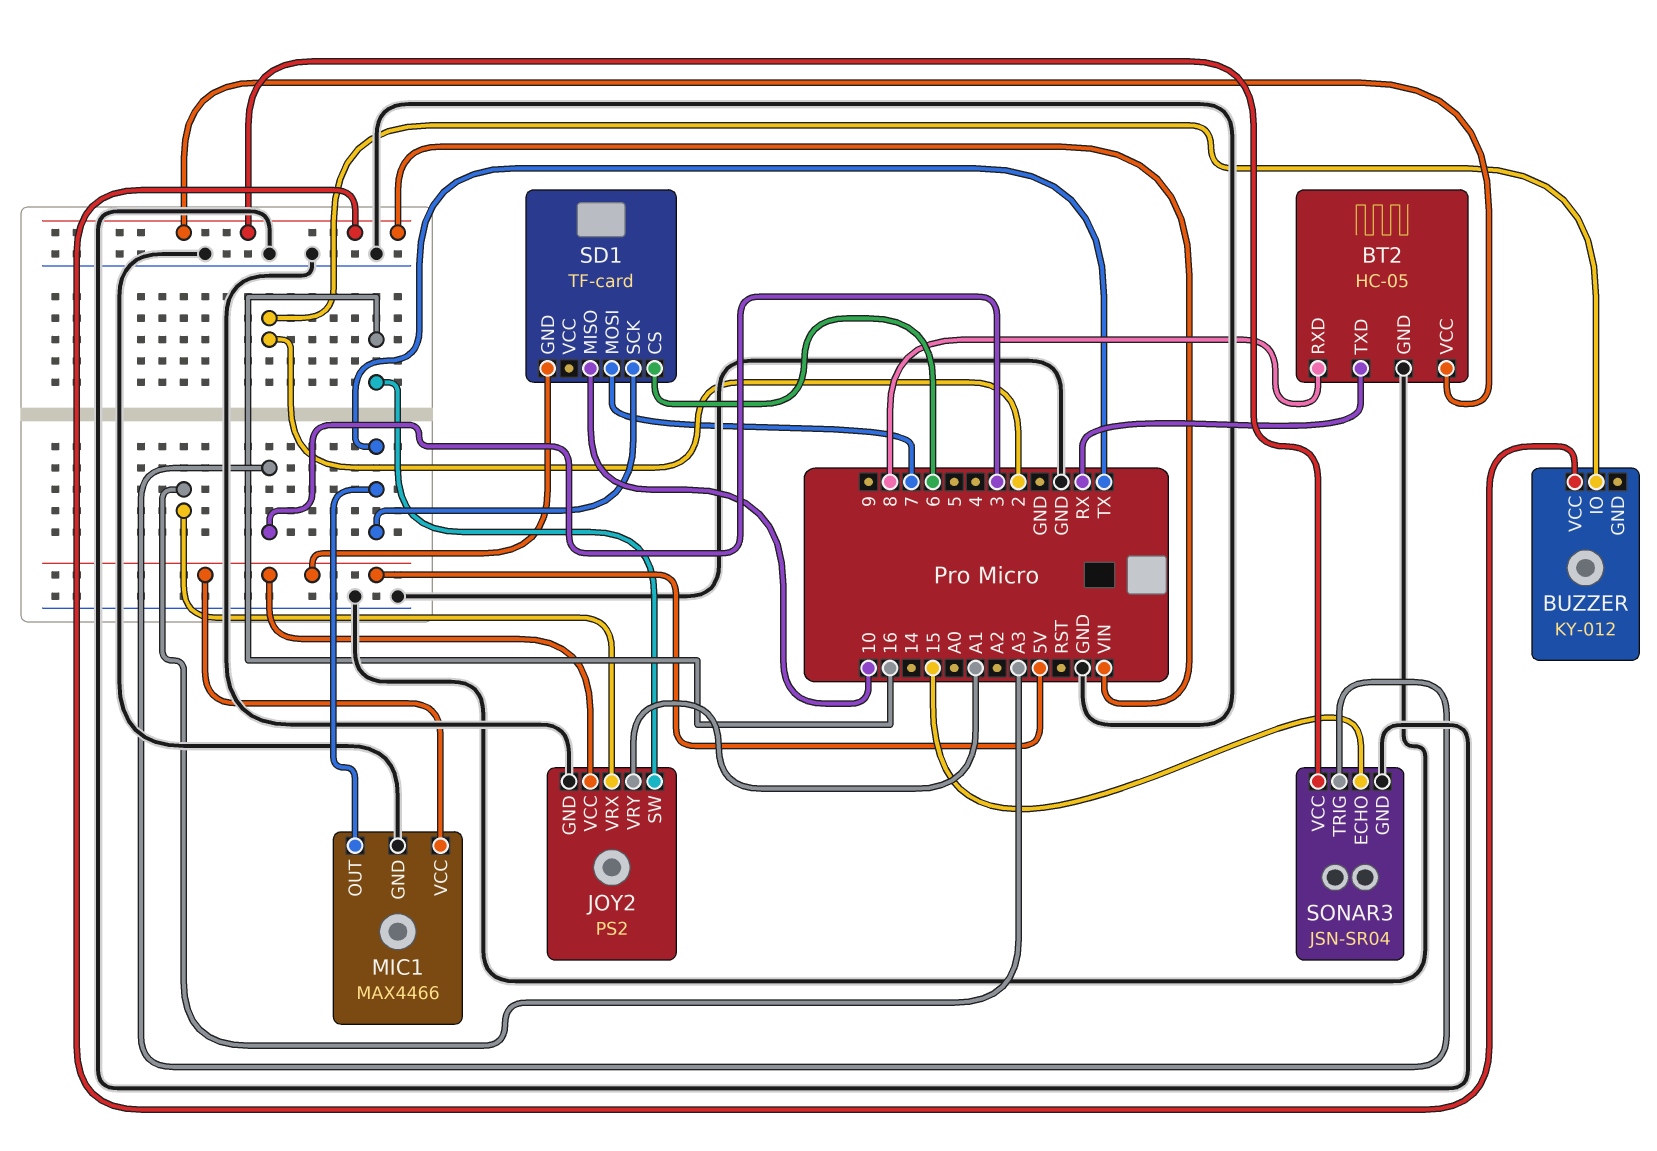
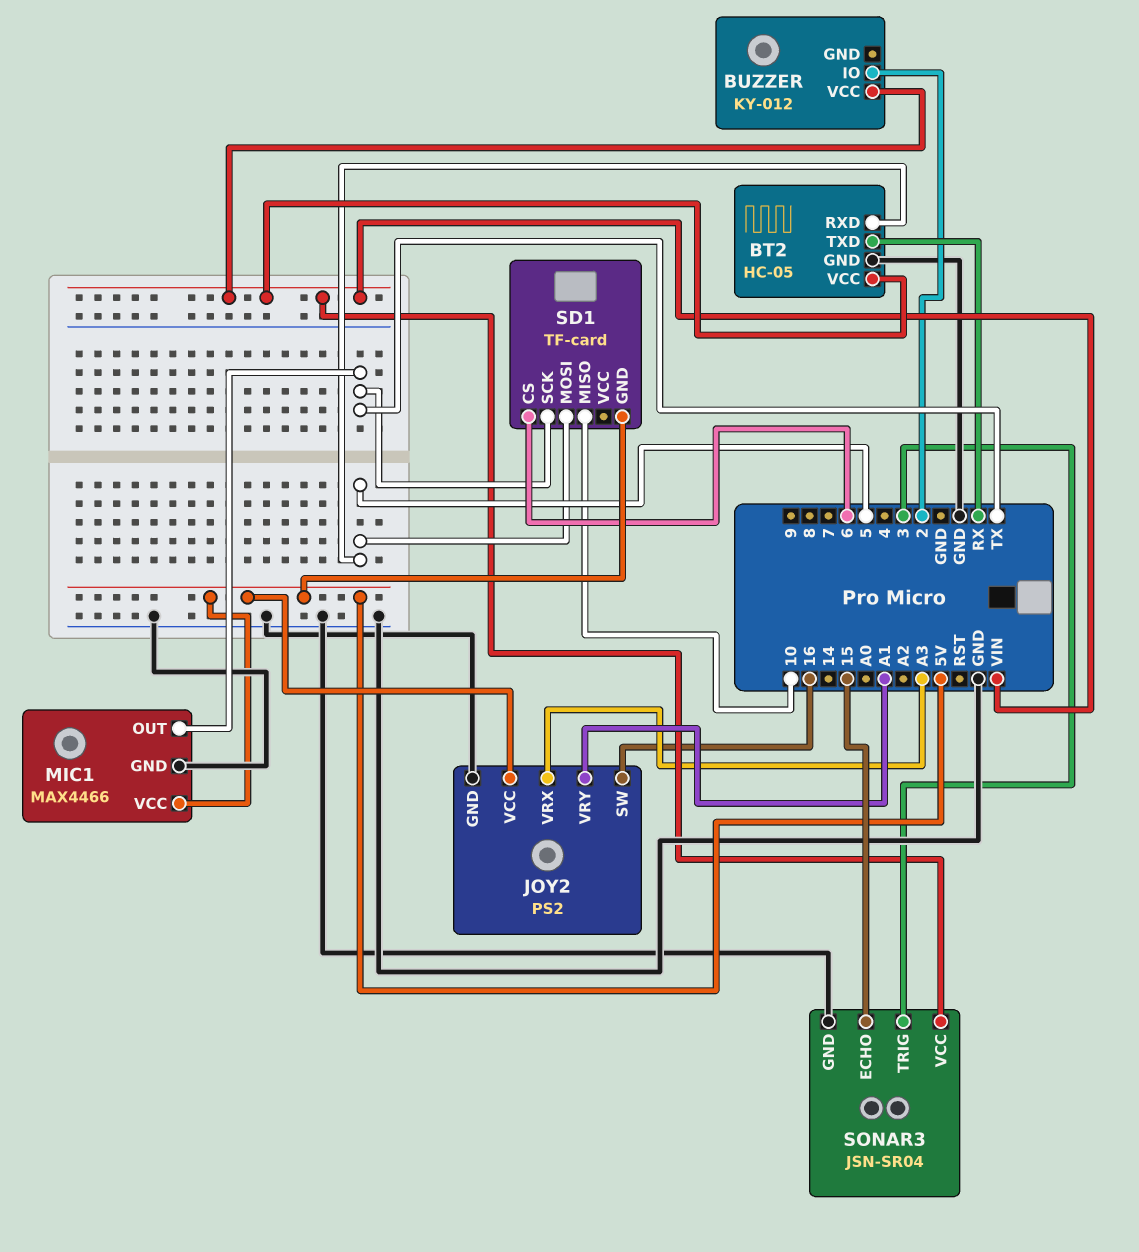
BT2 pin RXD: 8 -> 5
SD1 pin MOSI: 7 -> 5

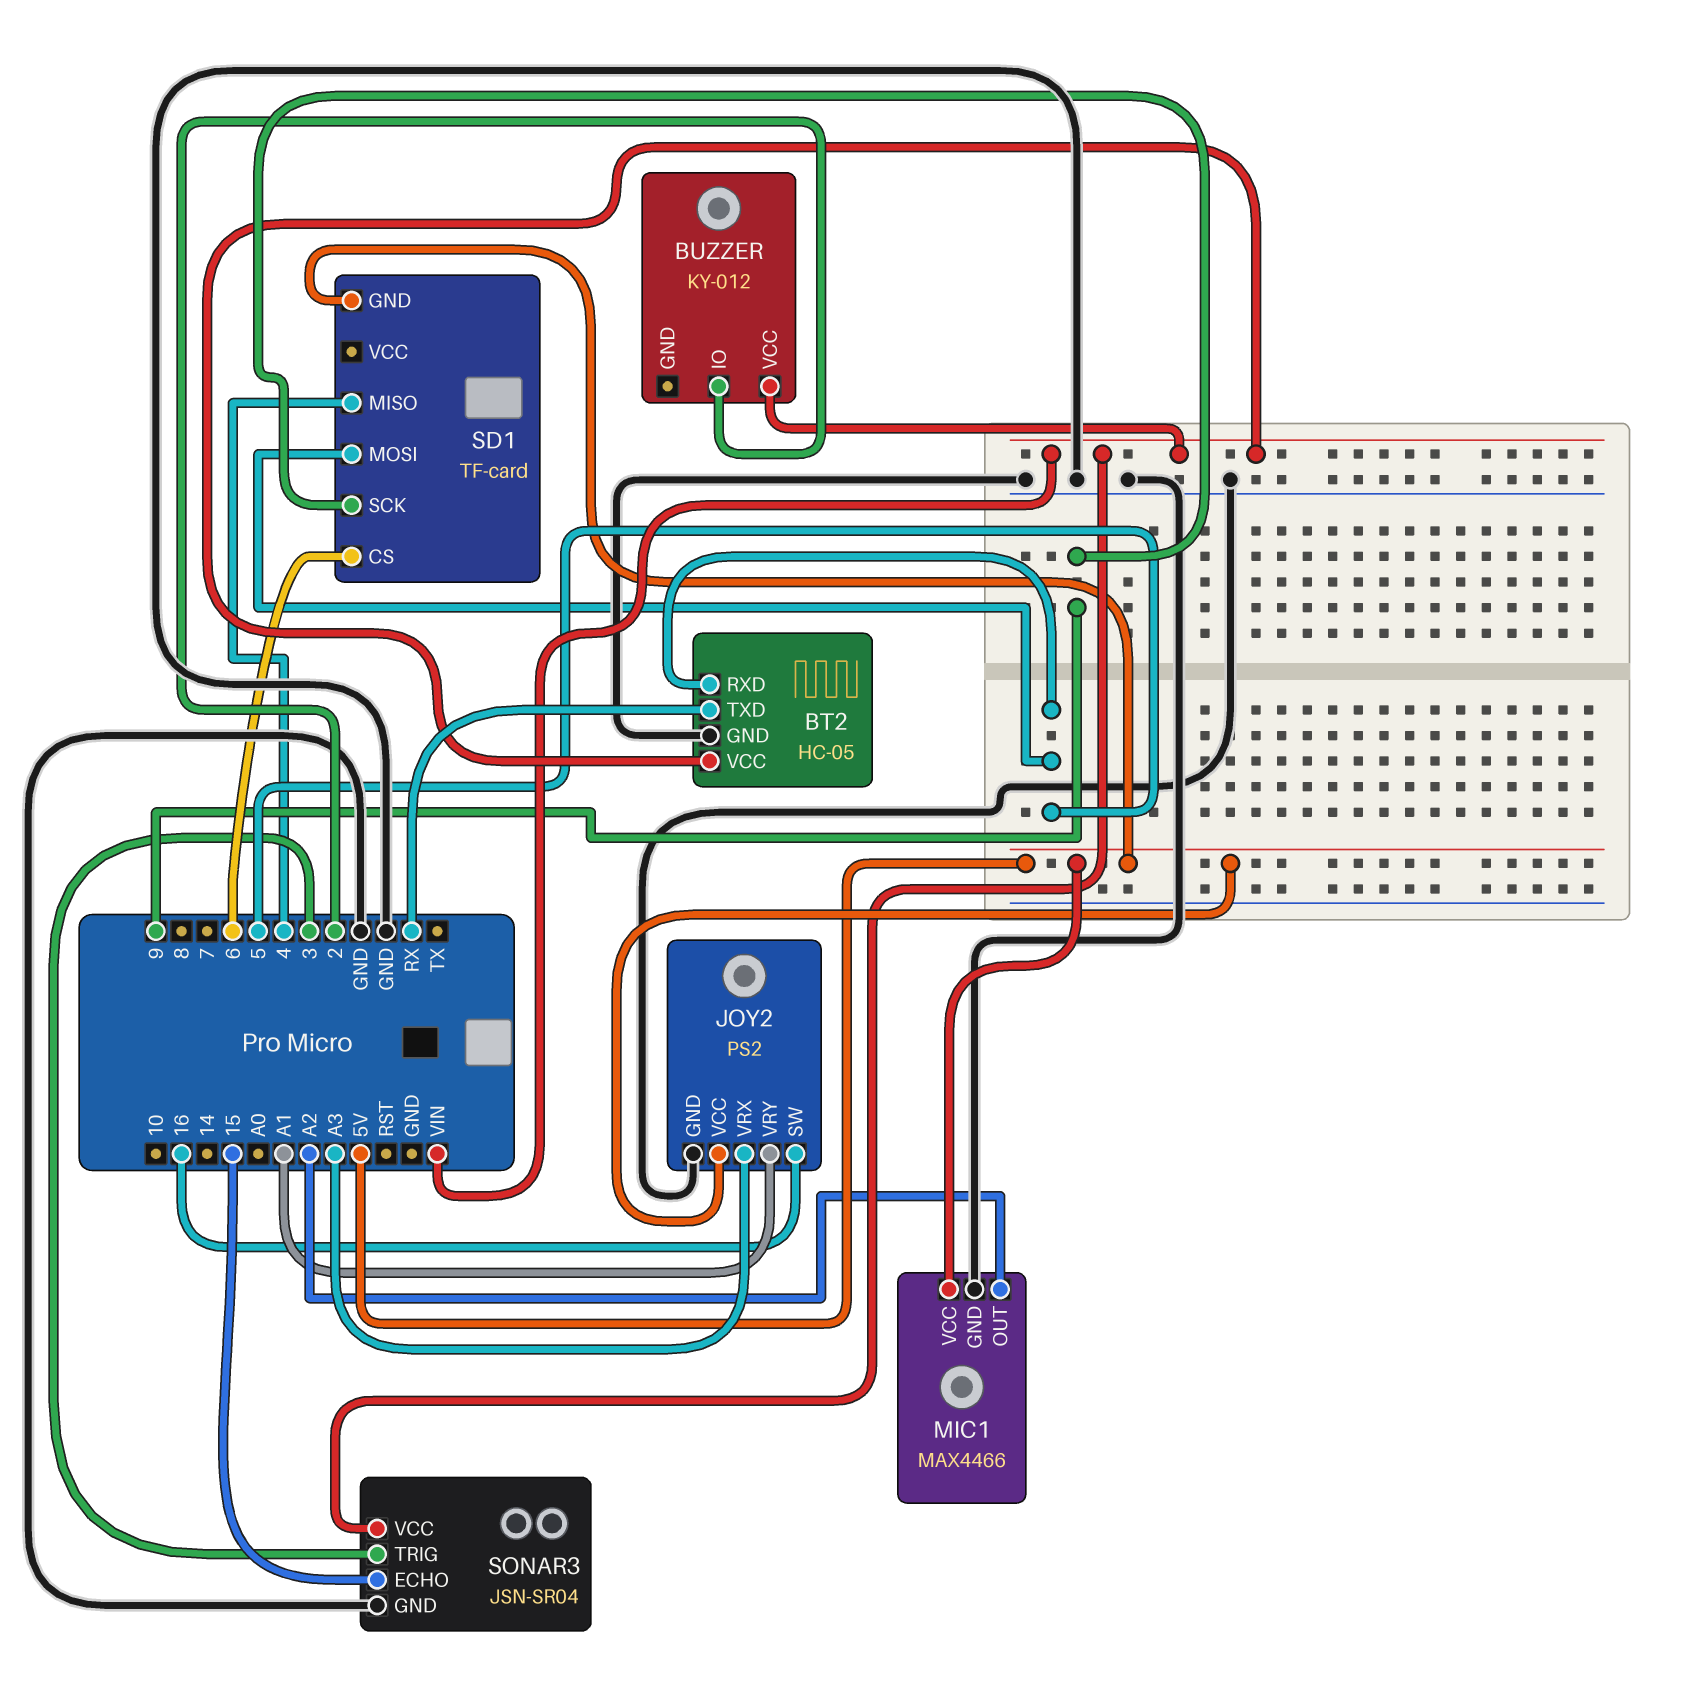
MIC1 pin OUT: TX -> A2
SD1 pin MISO: 10 -> 4
SD1 pin SCK: TX -> 9

